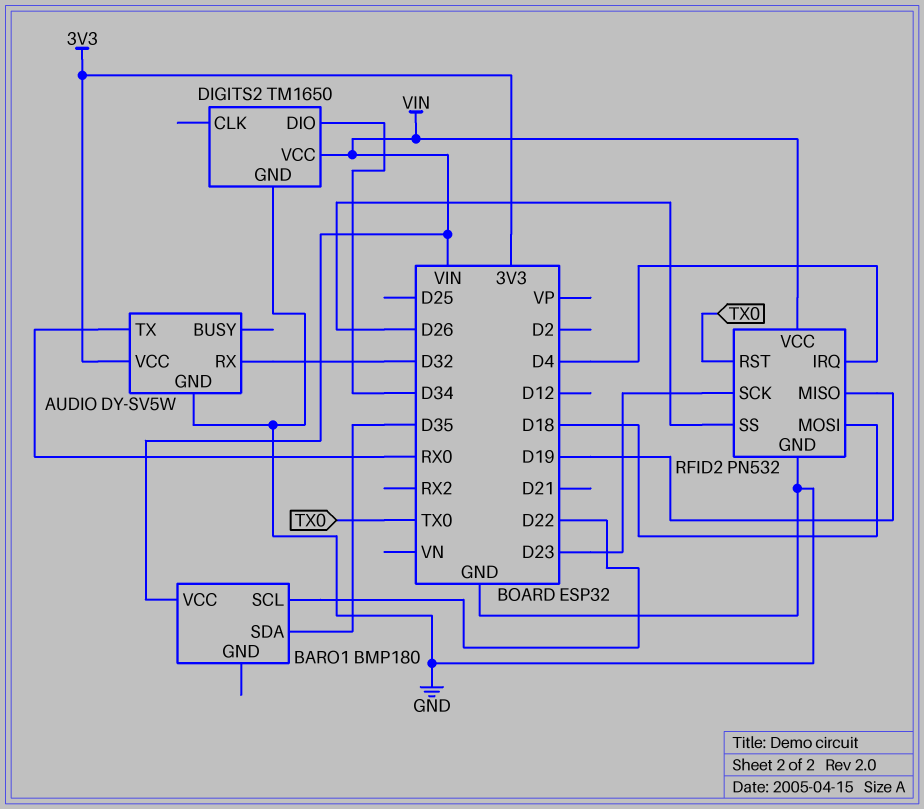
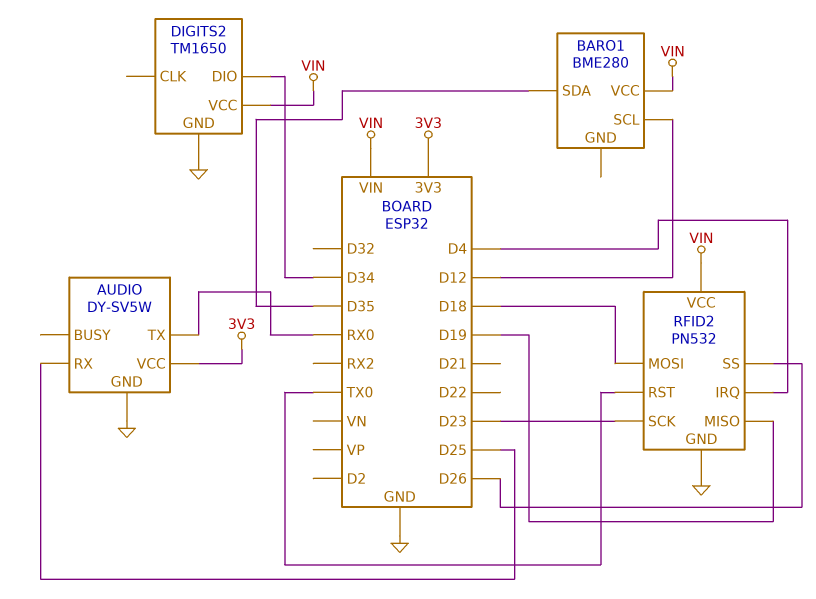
AUDIO pin RX: D32 -> D25
BARO1: BMP180 -> BME280
BARO1 pin SCL: D22 -> D12

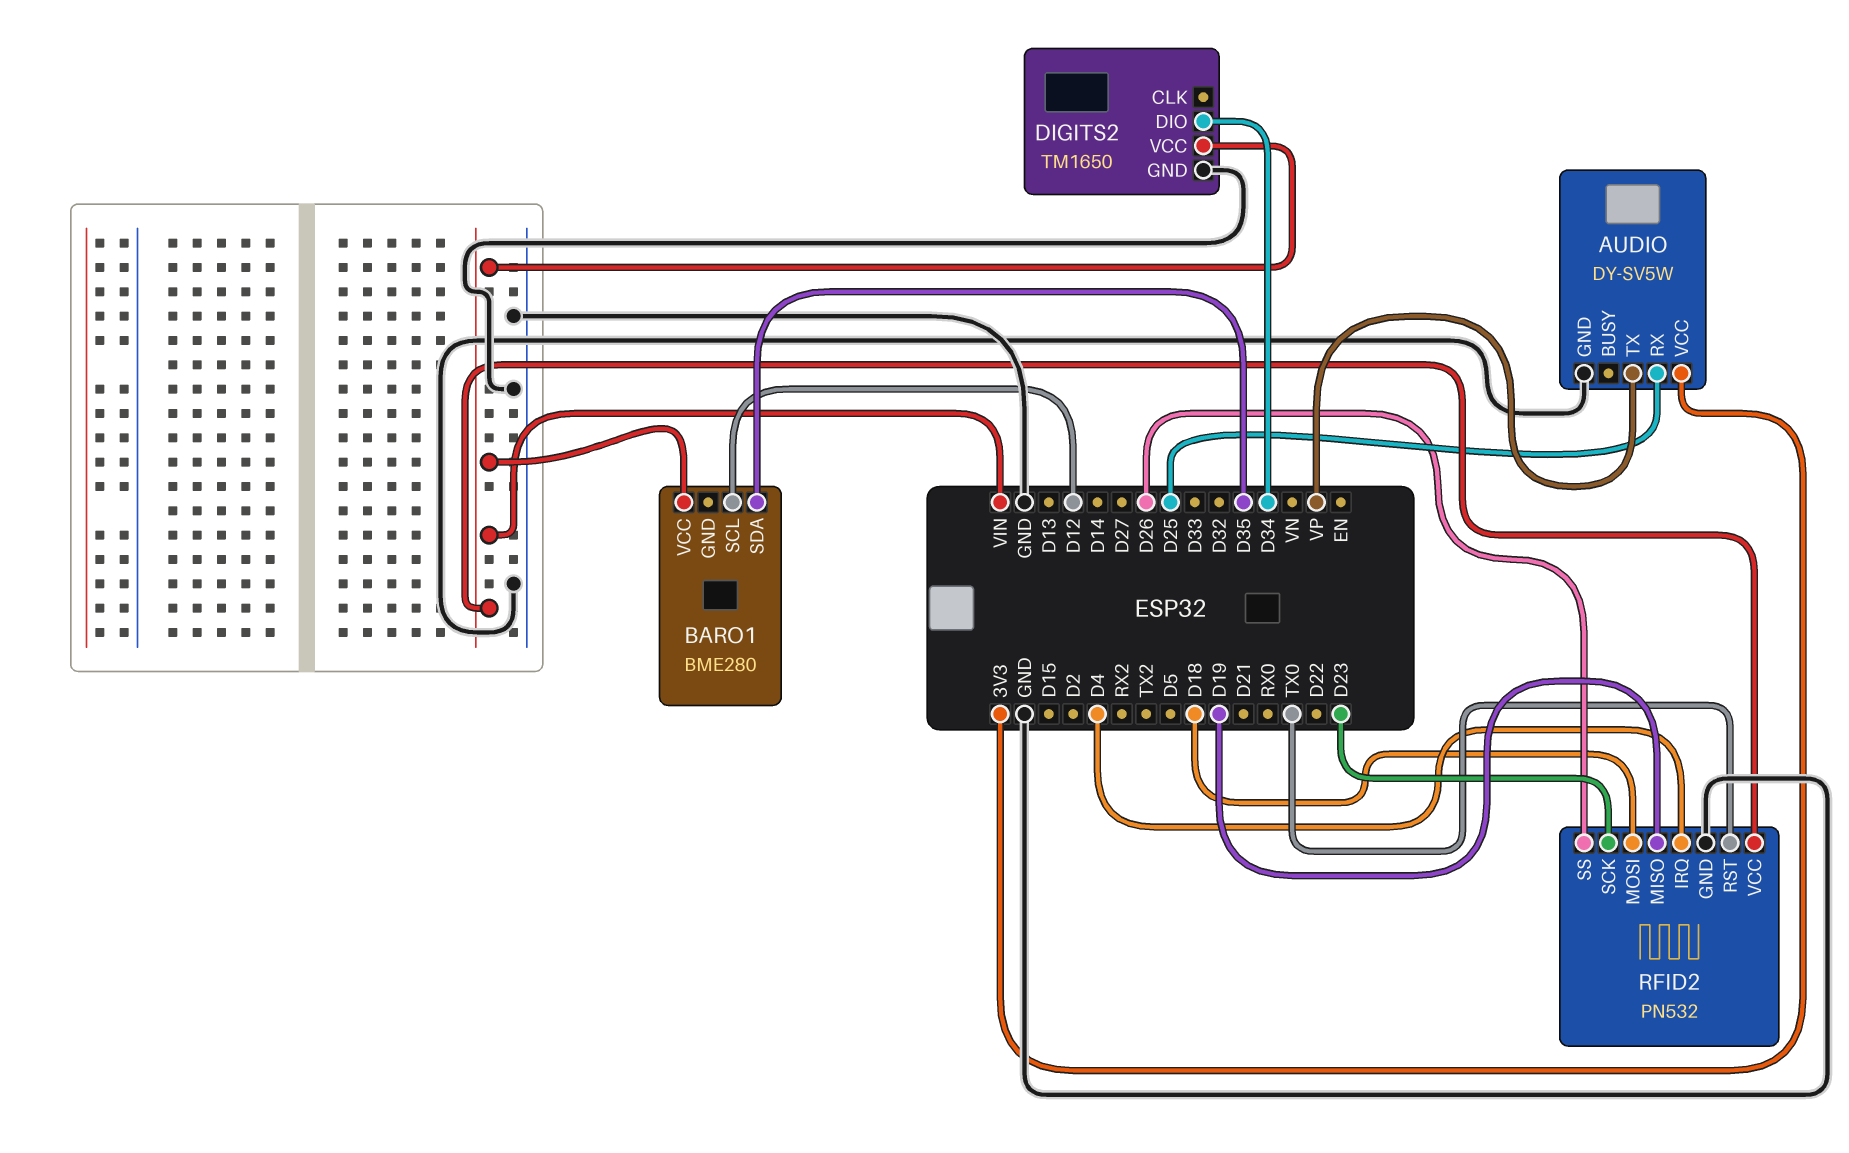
AUDIO pin TX: RX0 -> VP

